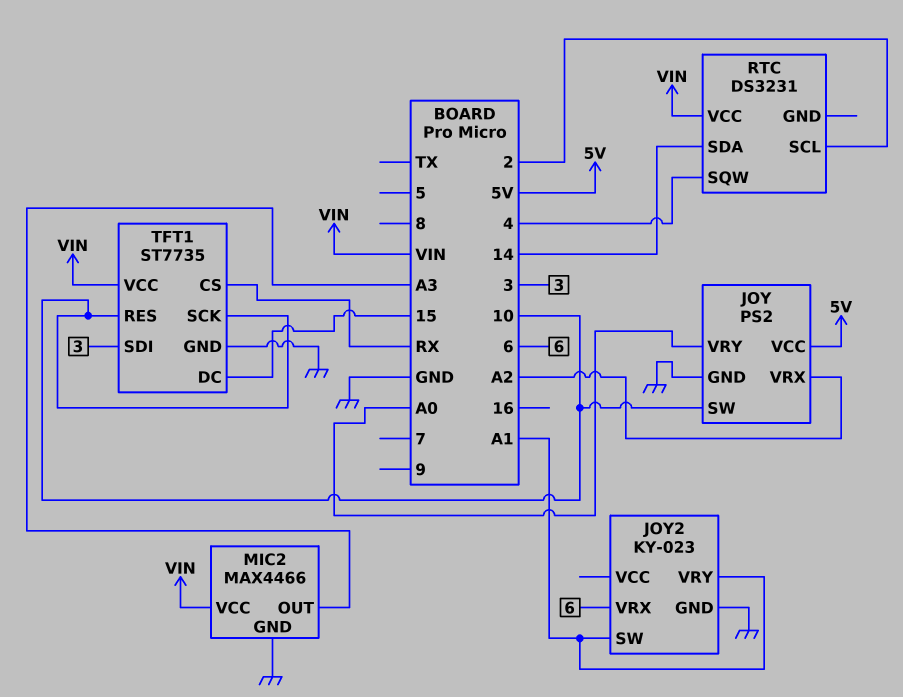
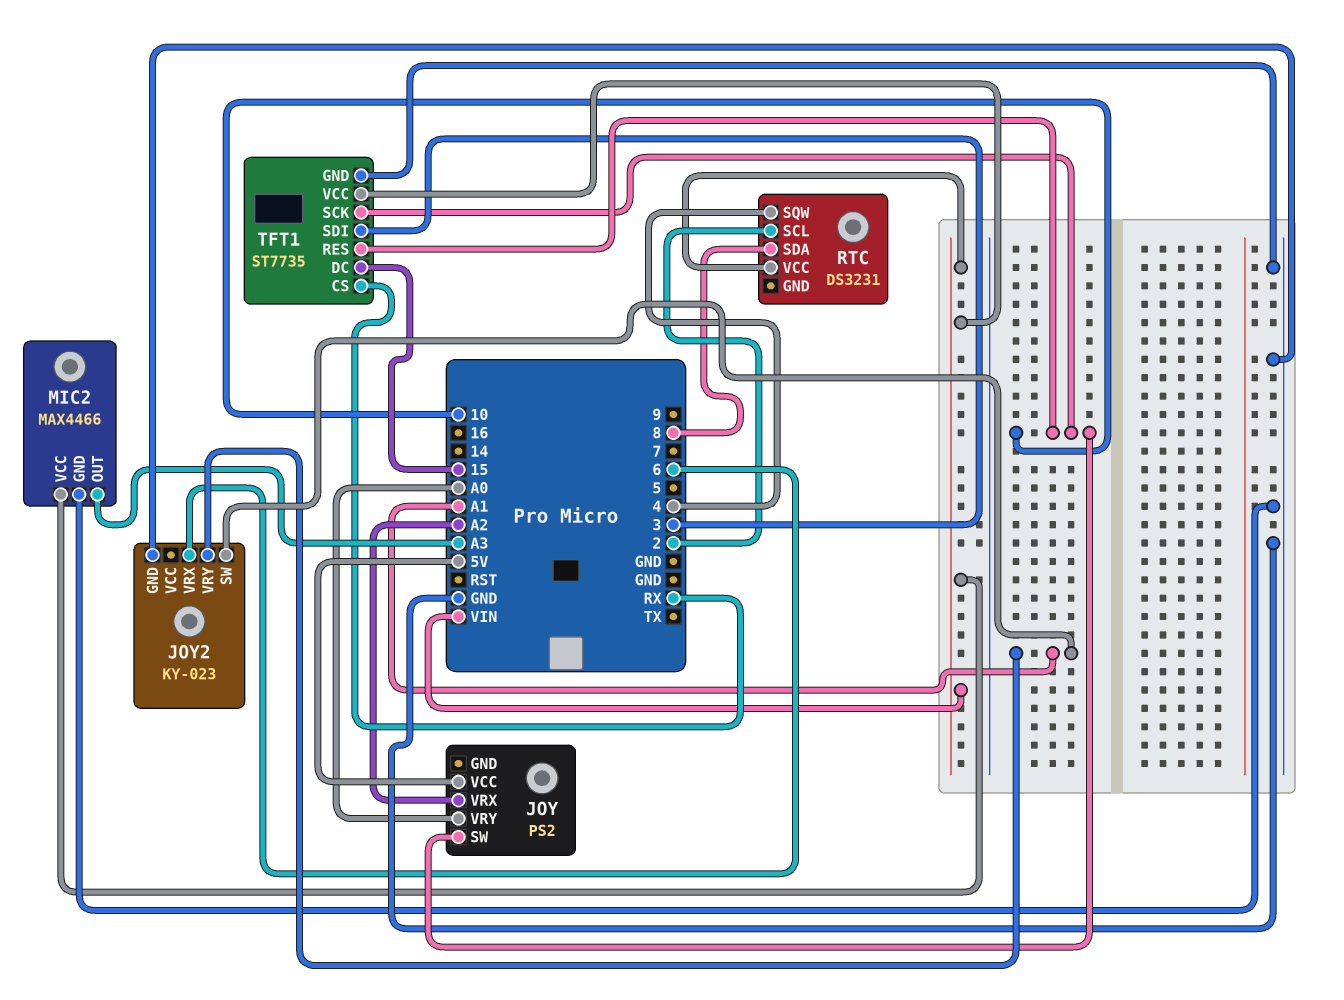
JOY pin GND: GND -> none
RTC pin SDA: 14 -> 8

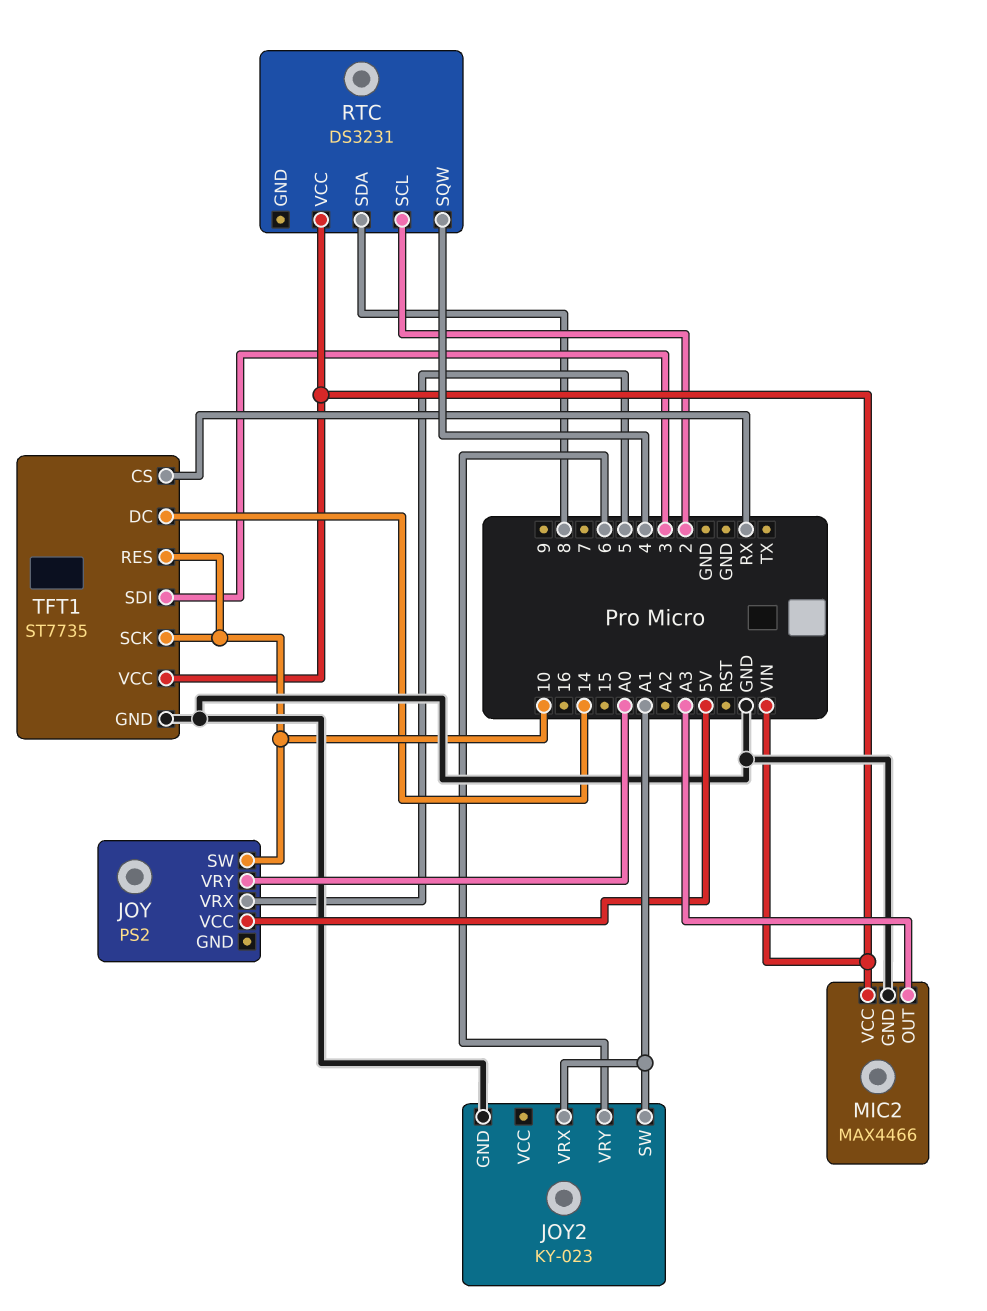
JOY pin VRX: A2 -> 5
JOY2 pin VRX: 6 -> A1
JOY2 pin VRY: A1 -> 6
TFT1 pin DC: 15 -> 14

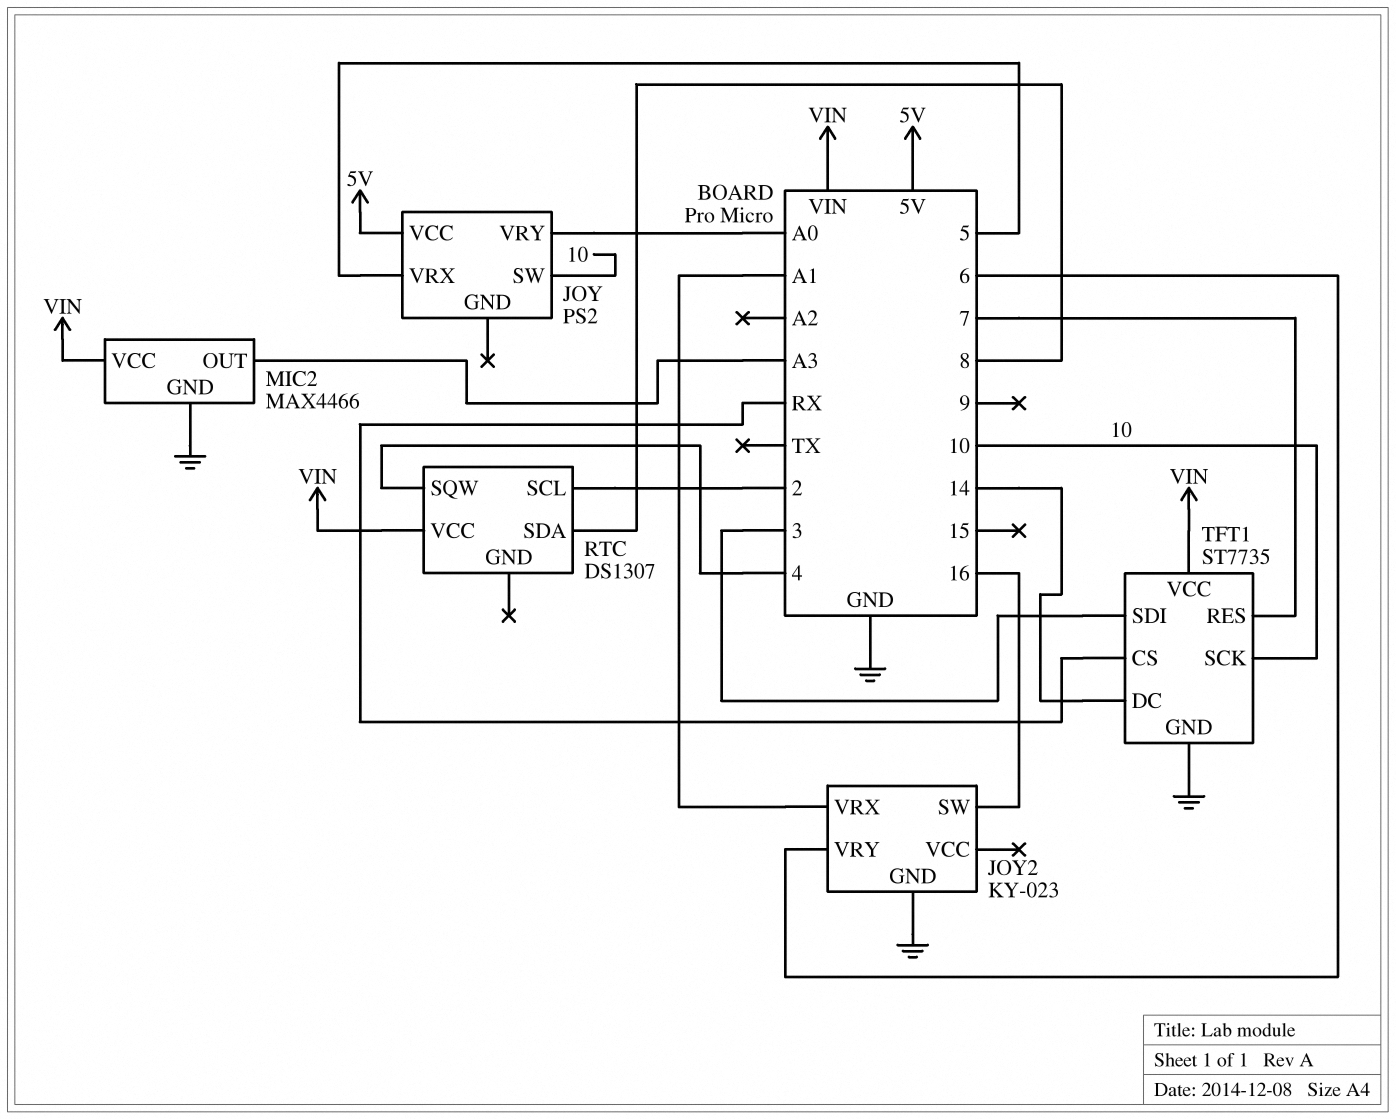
JOY2 pin SW: A1 -> 16
RTC: DS3231 -> DS1307
TFT1 pin RES: 10 -> 7

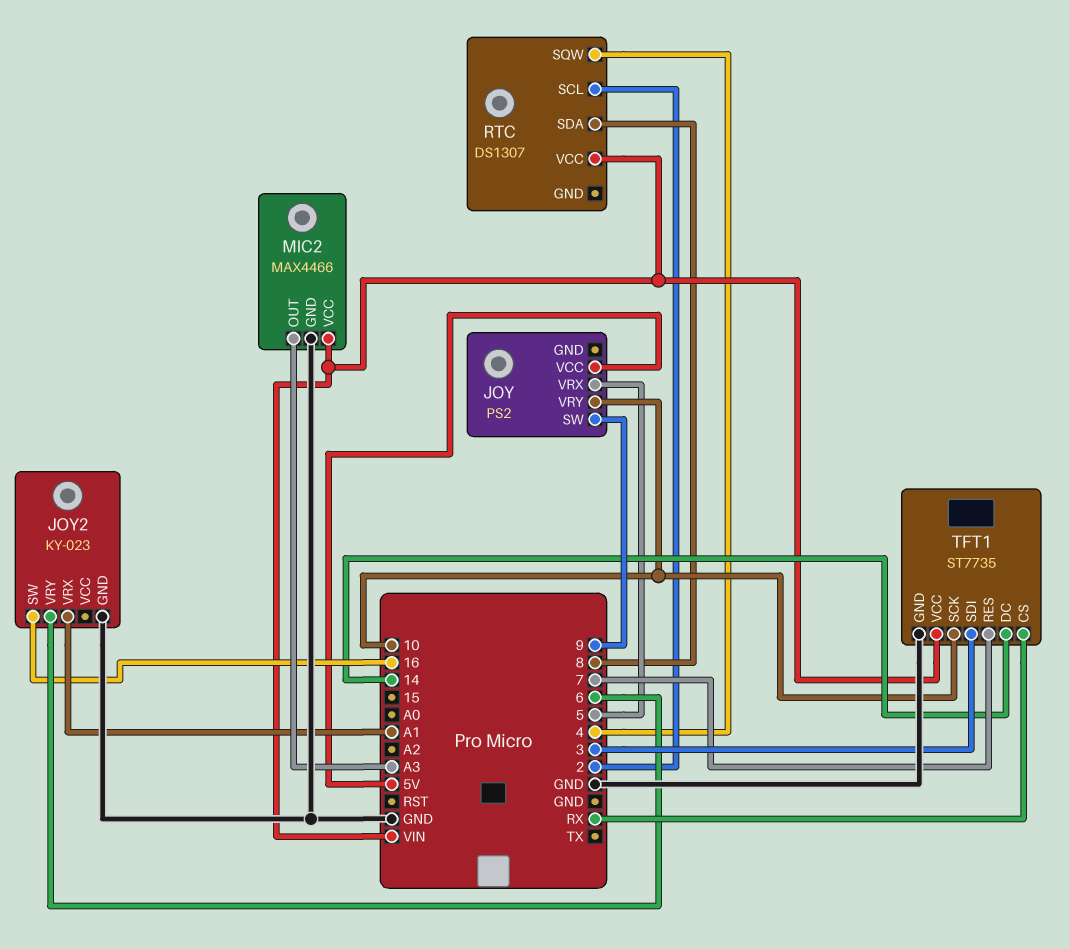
JOY pin SW: 10 -> 9
JOY pin VRY: A0 -> 10

